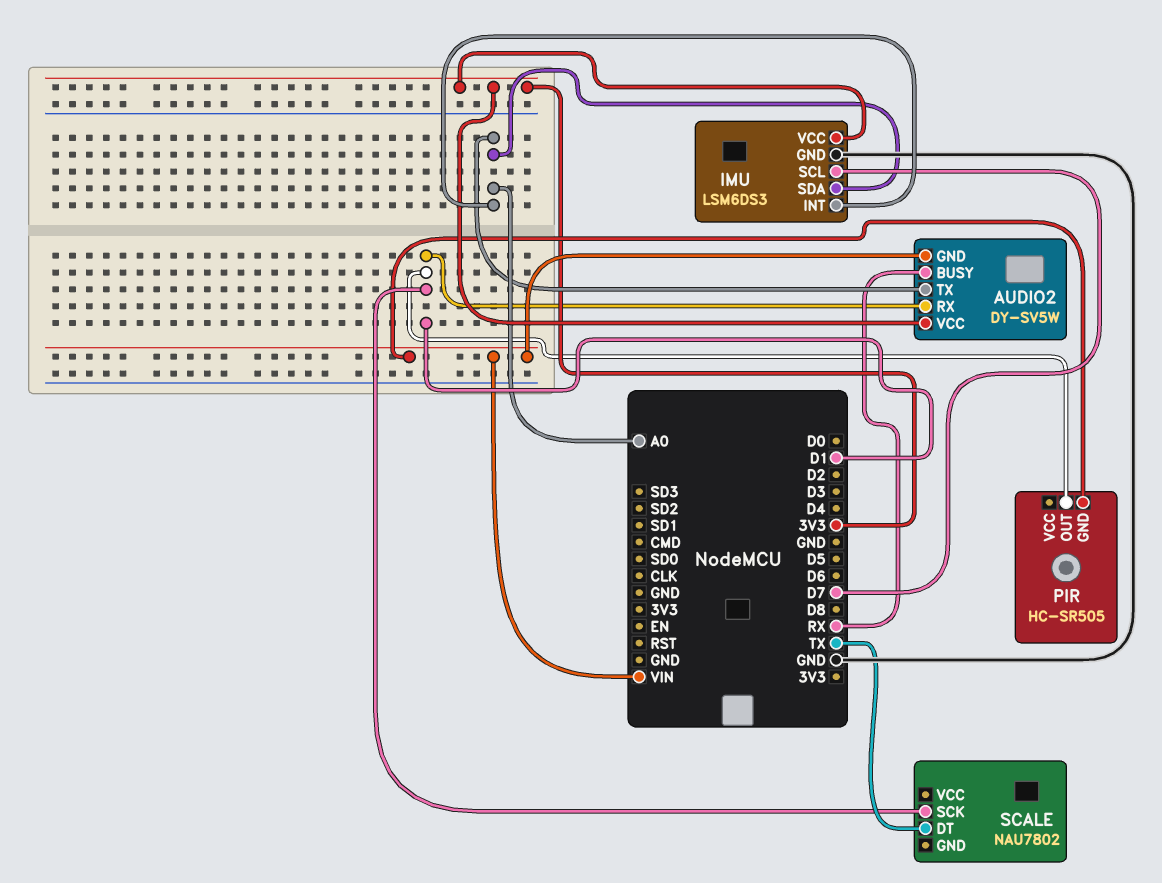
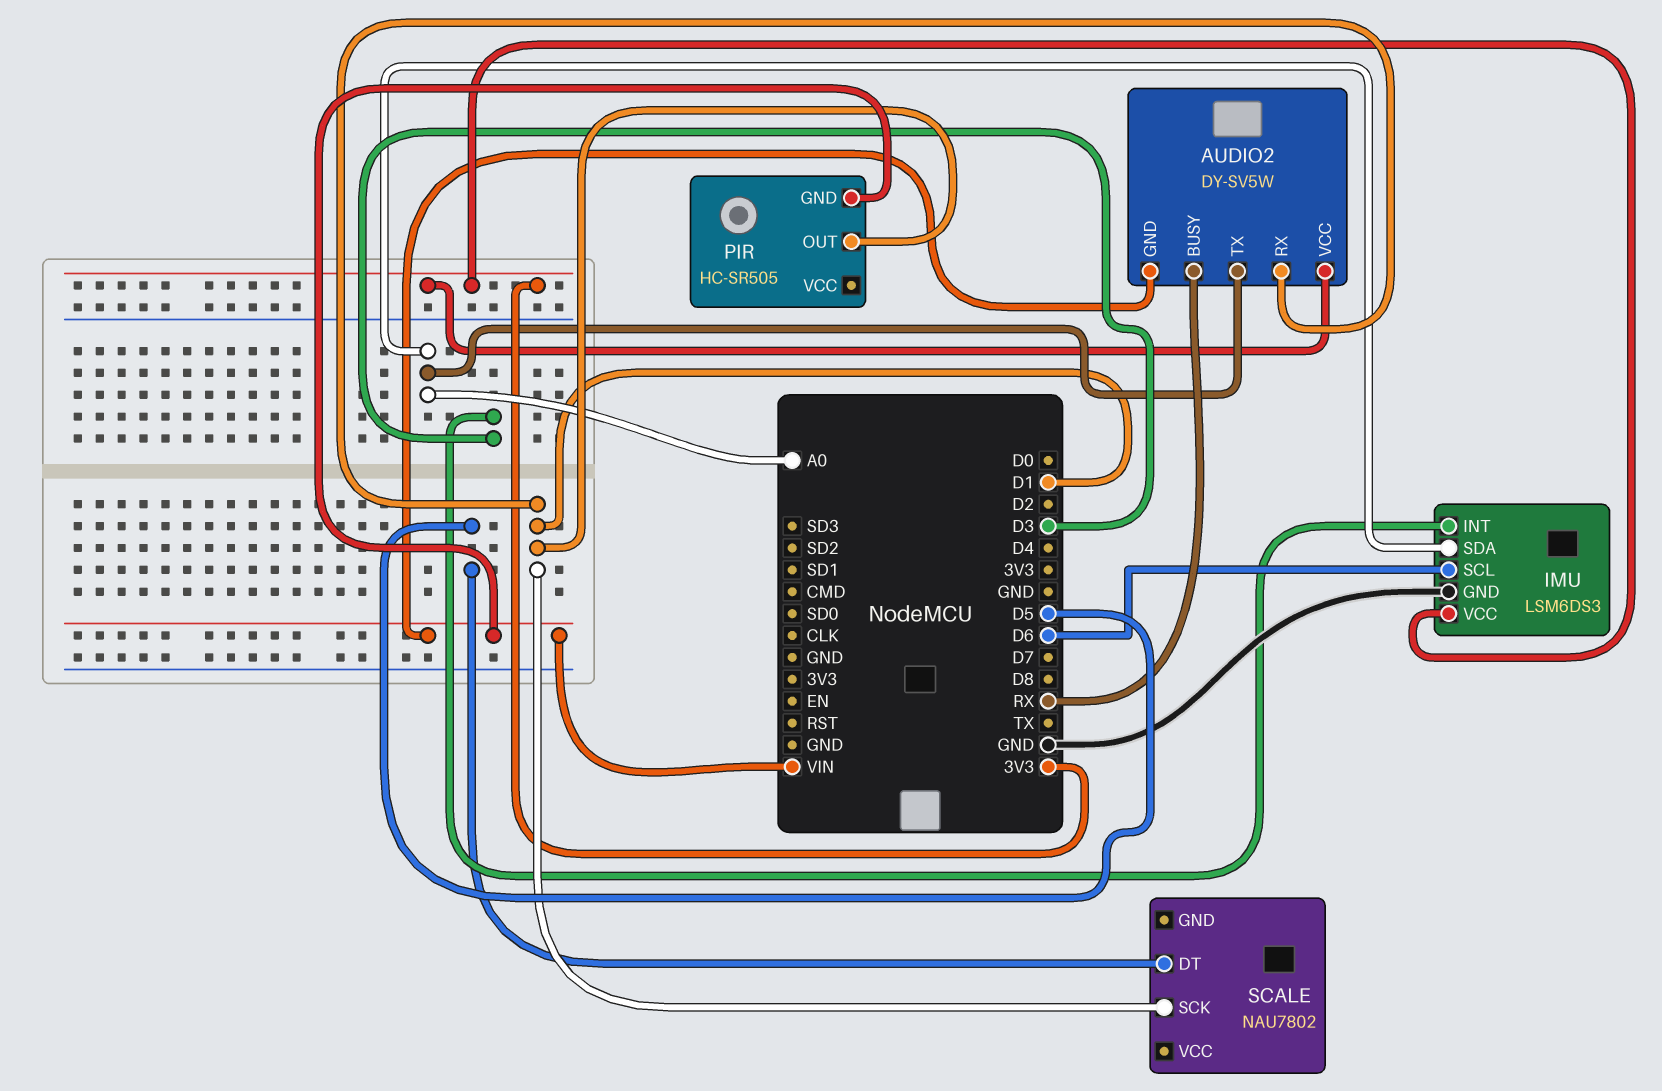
IMU pin INT: A0 -> D3
IMU pin SCL: D7 -> D6
SCALE pin DT: TX -> D5

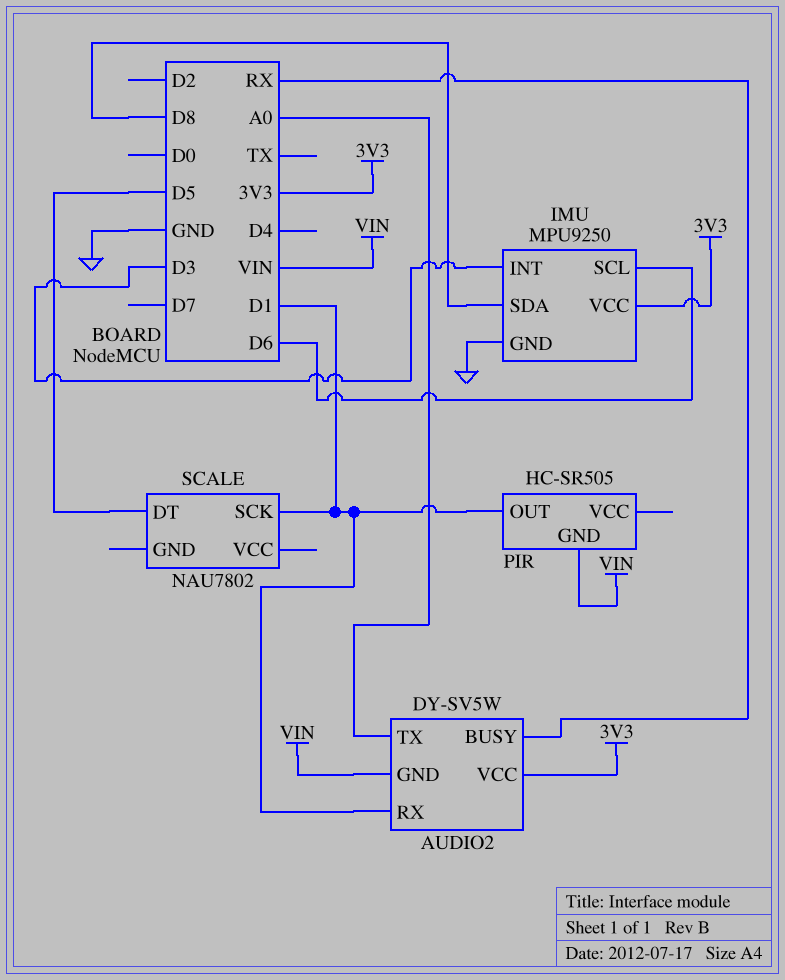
IMU: LSM6DS3 -> MPU9250
IMU pin SDA: A0 -> D8

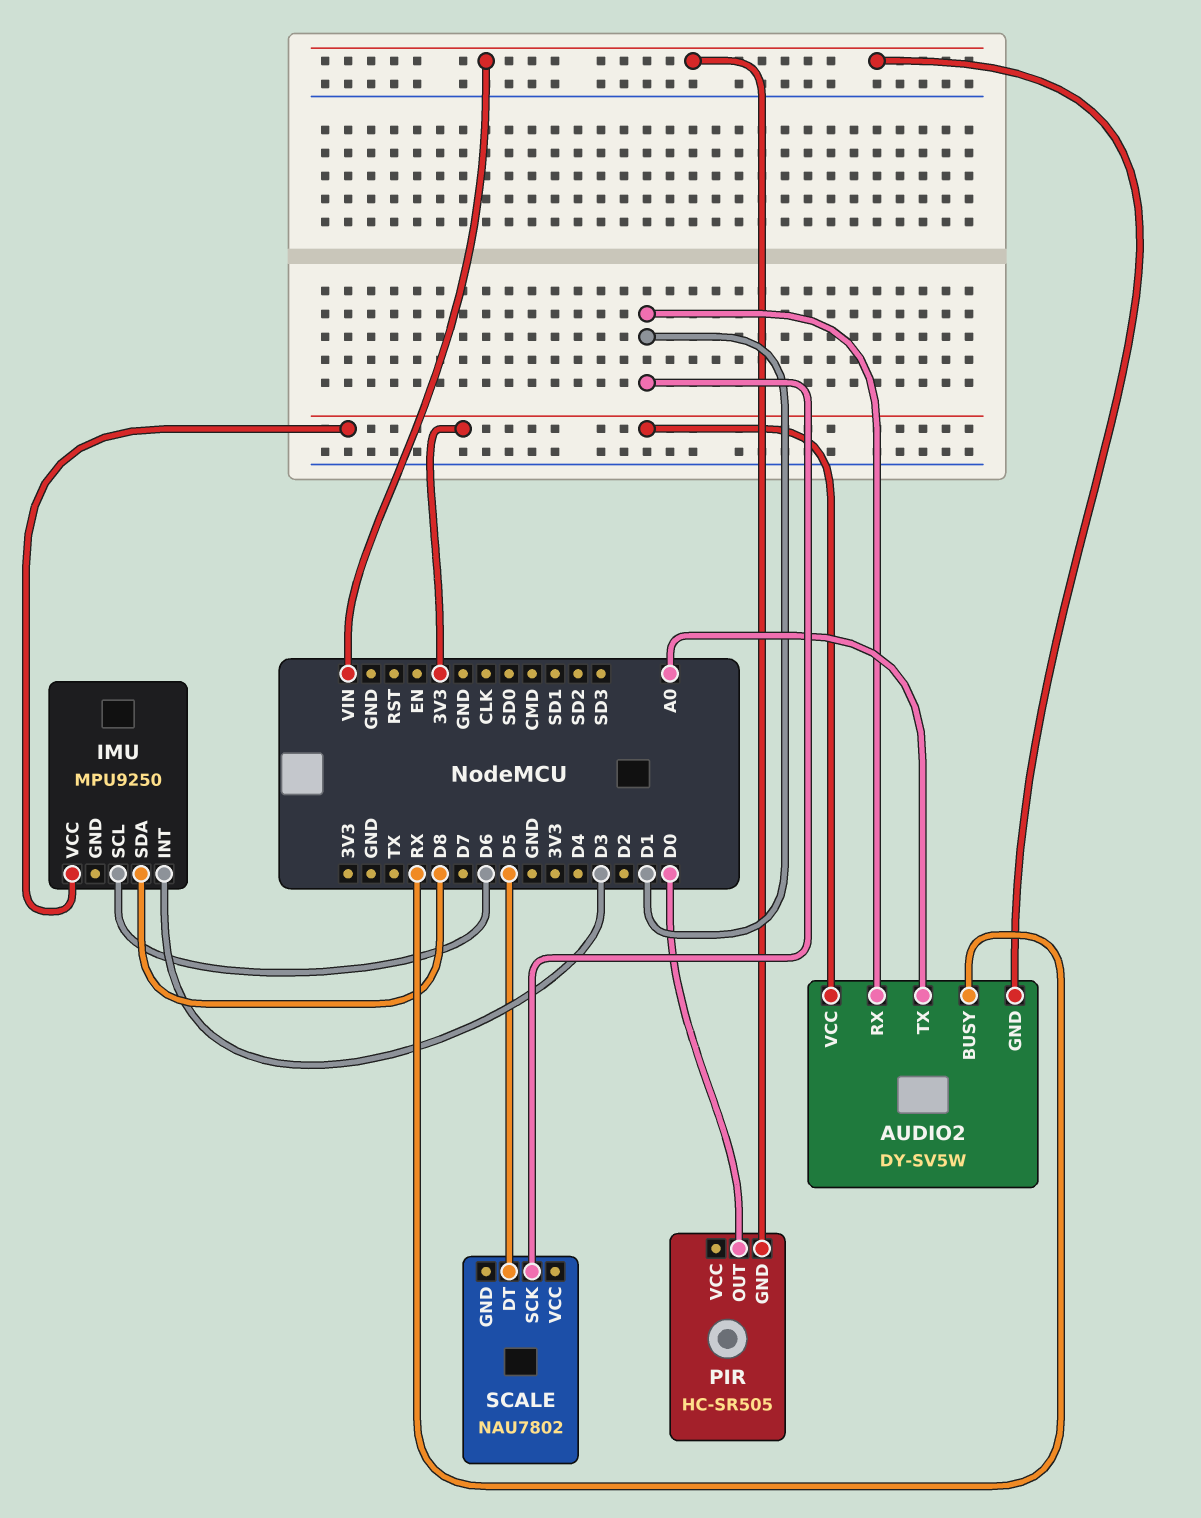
IMU pin GND: GND -> none
PIR pin OUT: D1 -> D0

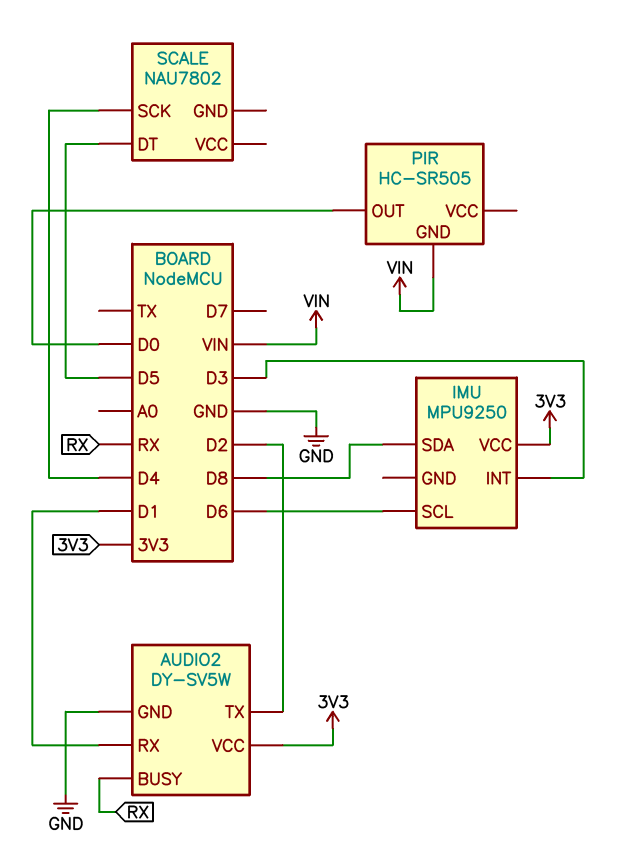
AUDIO2 pin GND: VIN -> GND
AUDIO2 pin TX: A0 -> D2
SCALE pin SCK: D1 -> D4

